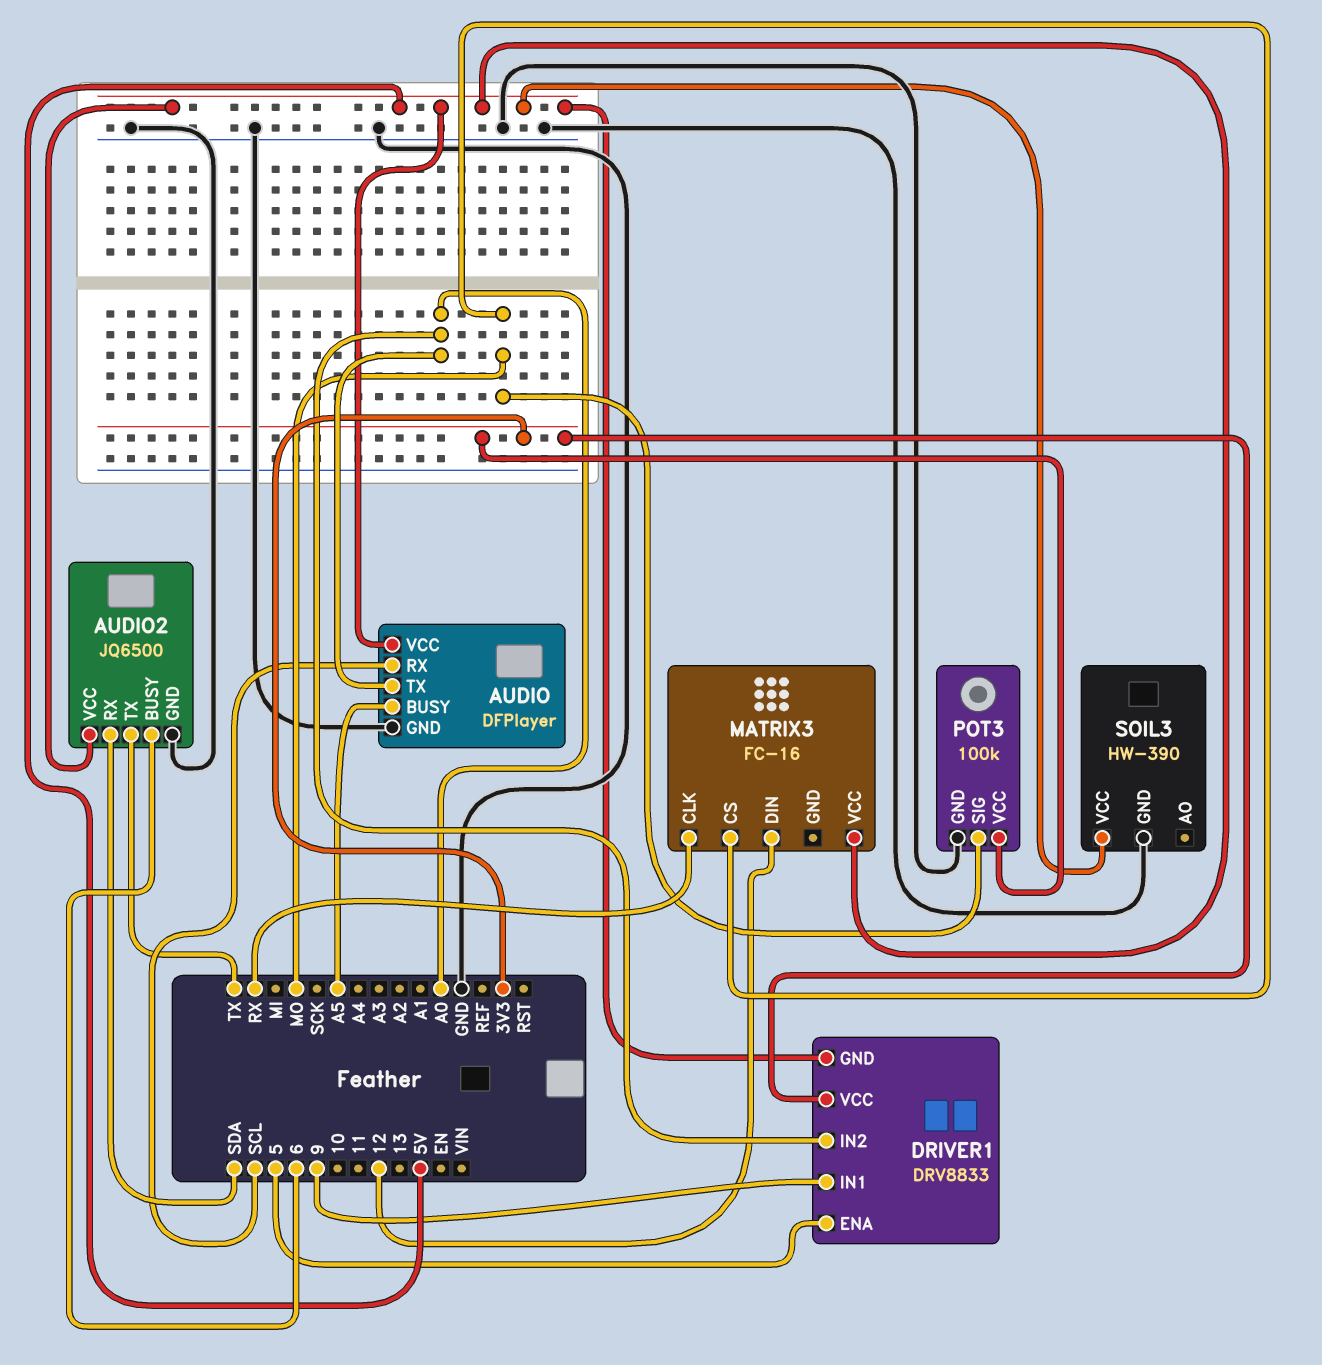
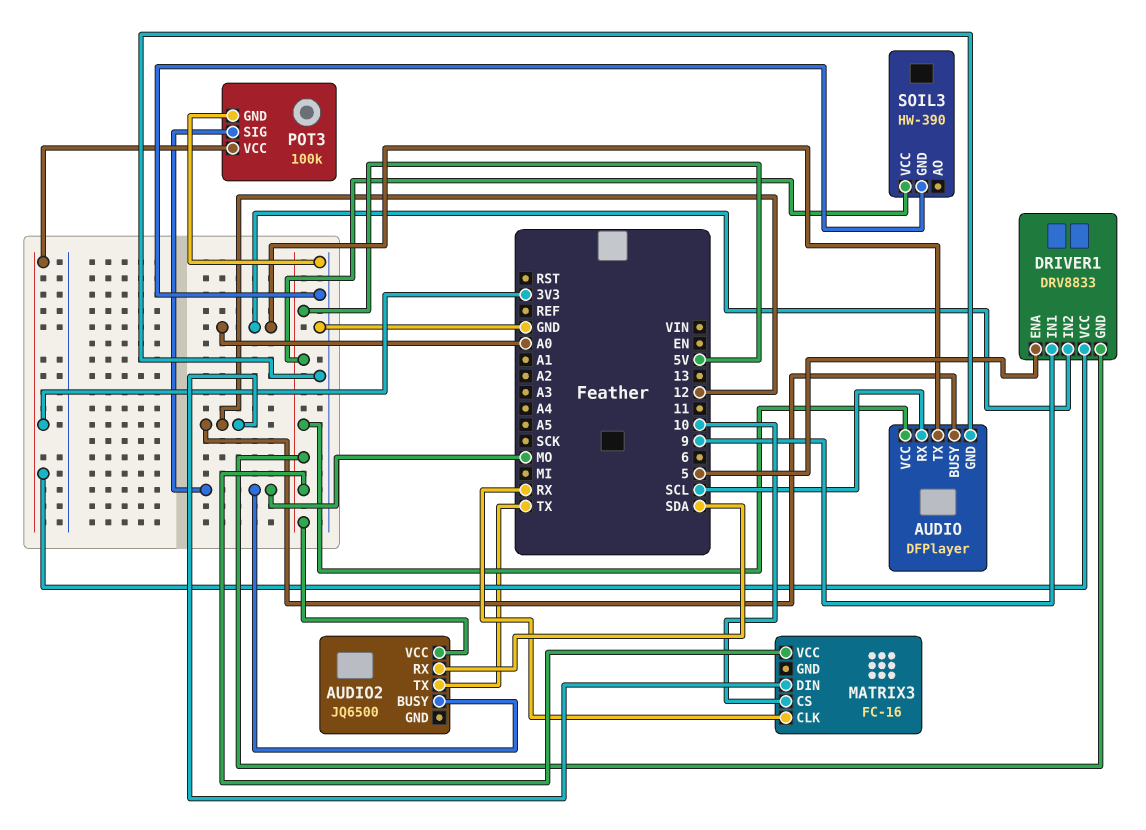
AUDIO pin BUSY: A5 -> 12
AUDIO2 pin BUSY: 6 -> MO
AUDIO2 pin GND: GND -> none
MATRIX3 pin CS: MO -> 10

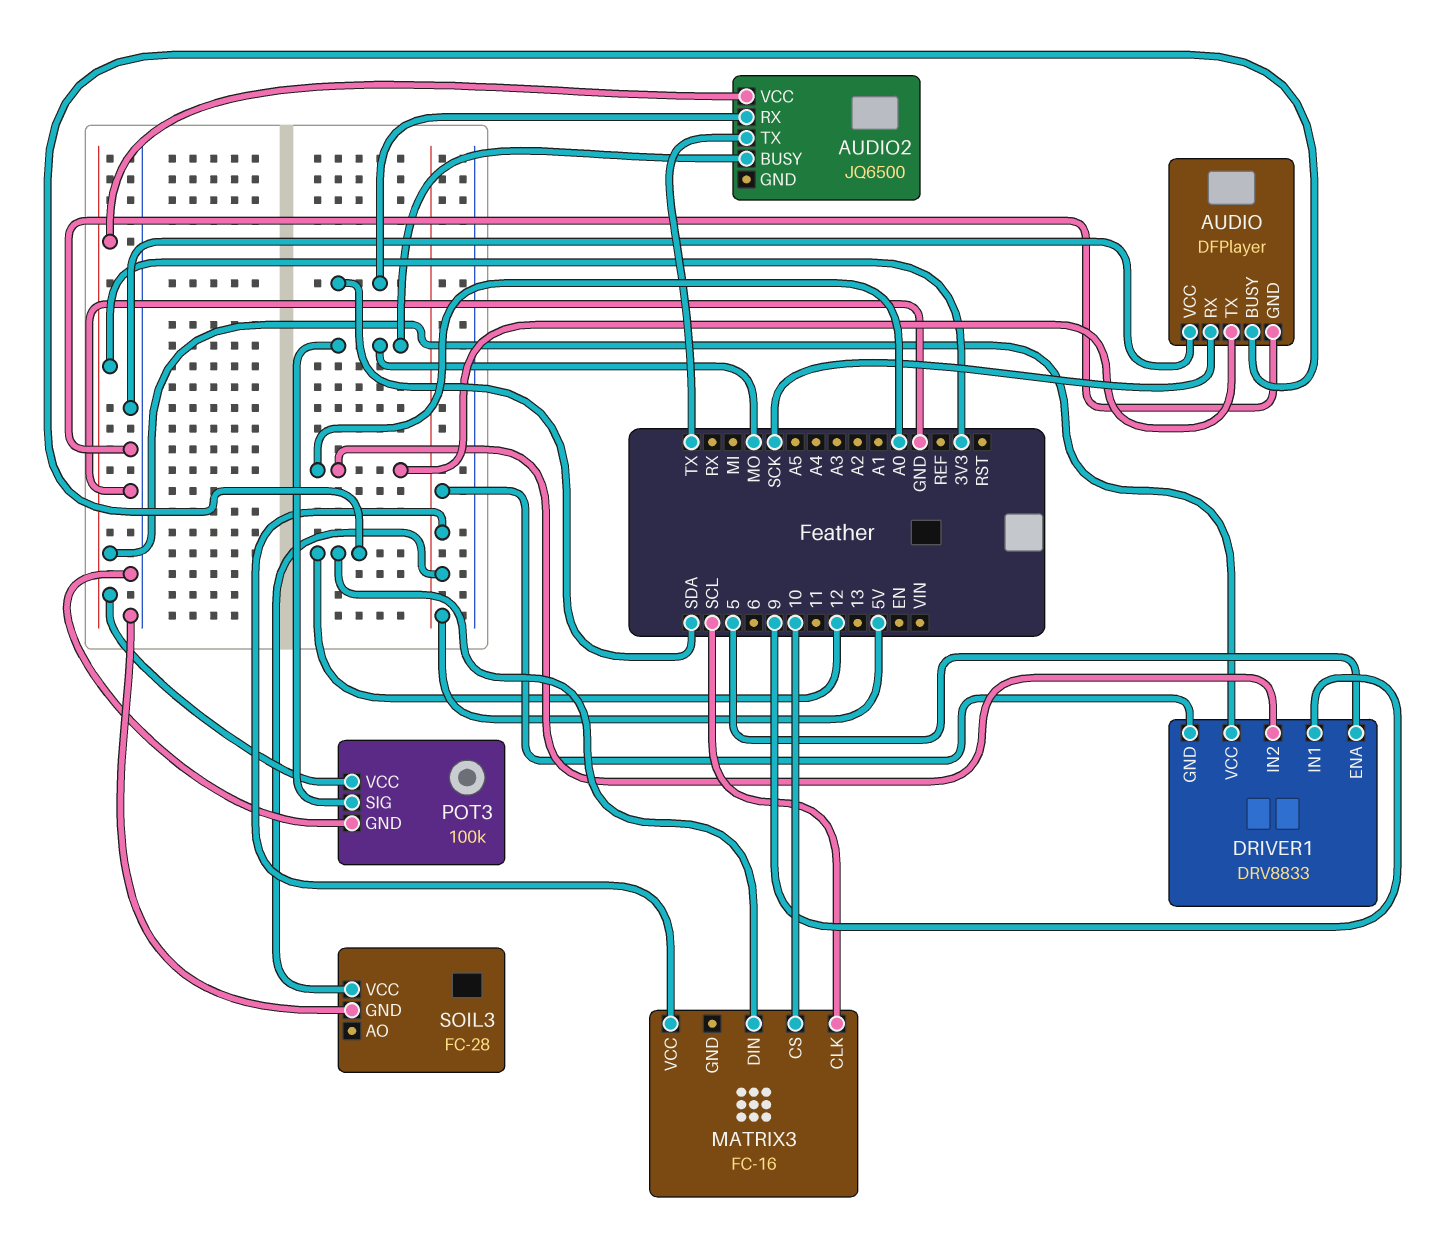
AUDIO pin RX: SCL -> SCK
AUDIO pin VCC: 5V -> GND
AUDIO2 pin VCC: 5V -> 3V3
MATRIX3 pin CLK: RX -> SCL
SOIL3: HW-390 -> FC-28

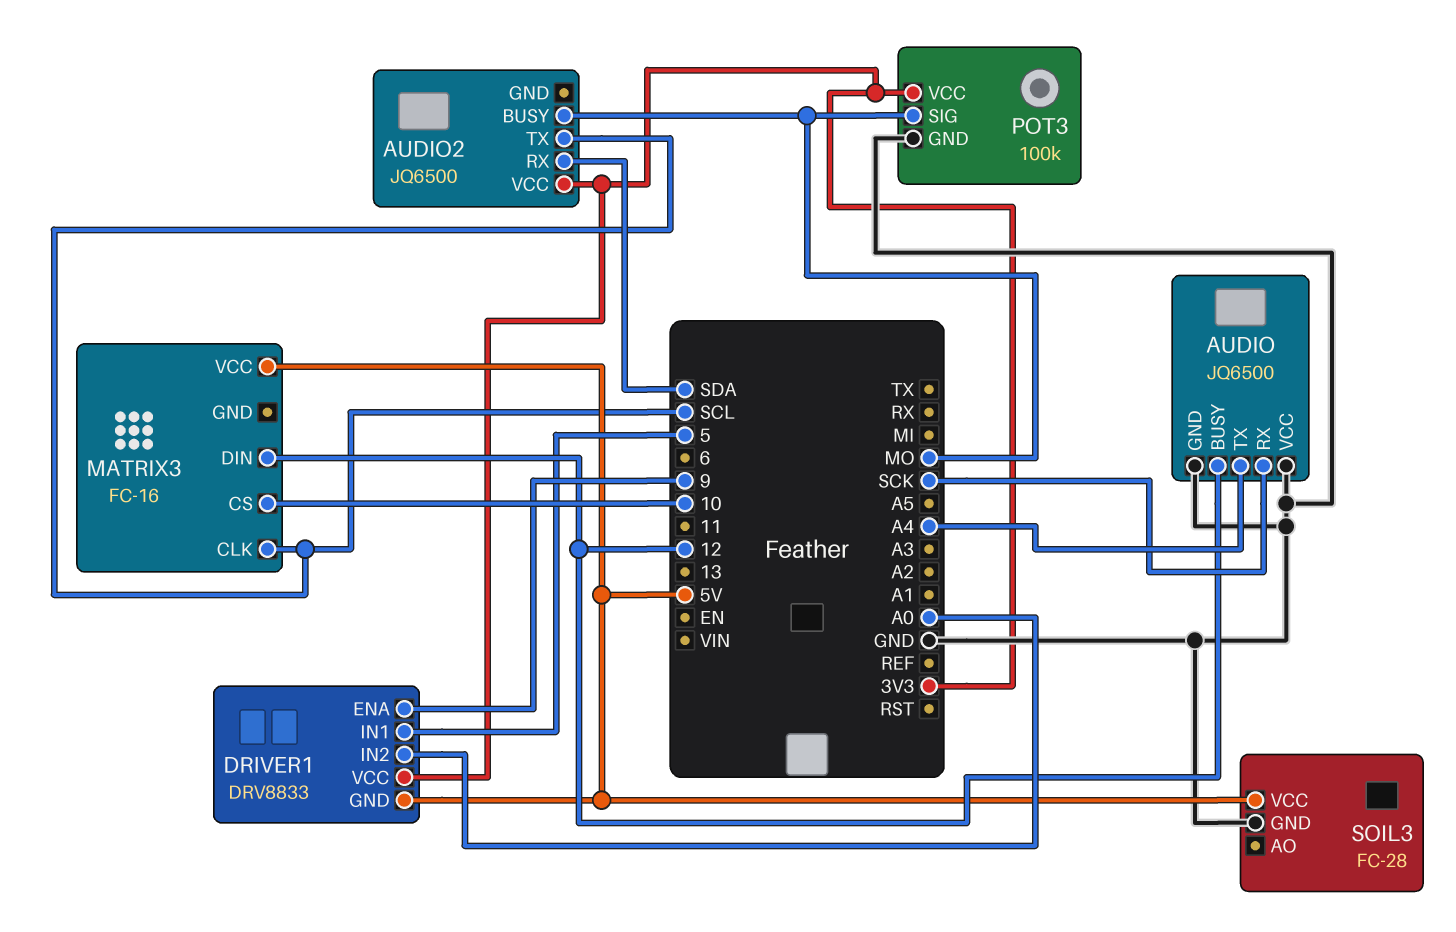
AUDIO: DFPlayer -> JQ6500
AUDIO pin TX: A0 -> A4
AUDIO2 pin TX: TX -> SCL
DRIVER1 pin ENA: 5 -> 9
DRIVER1 pin IN1: 9 -> 5

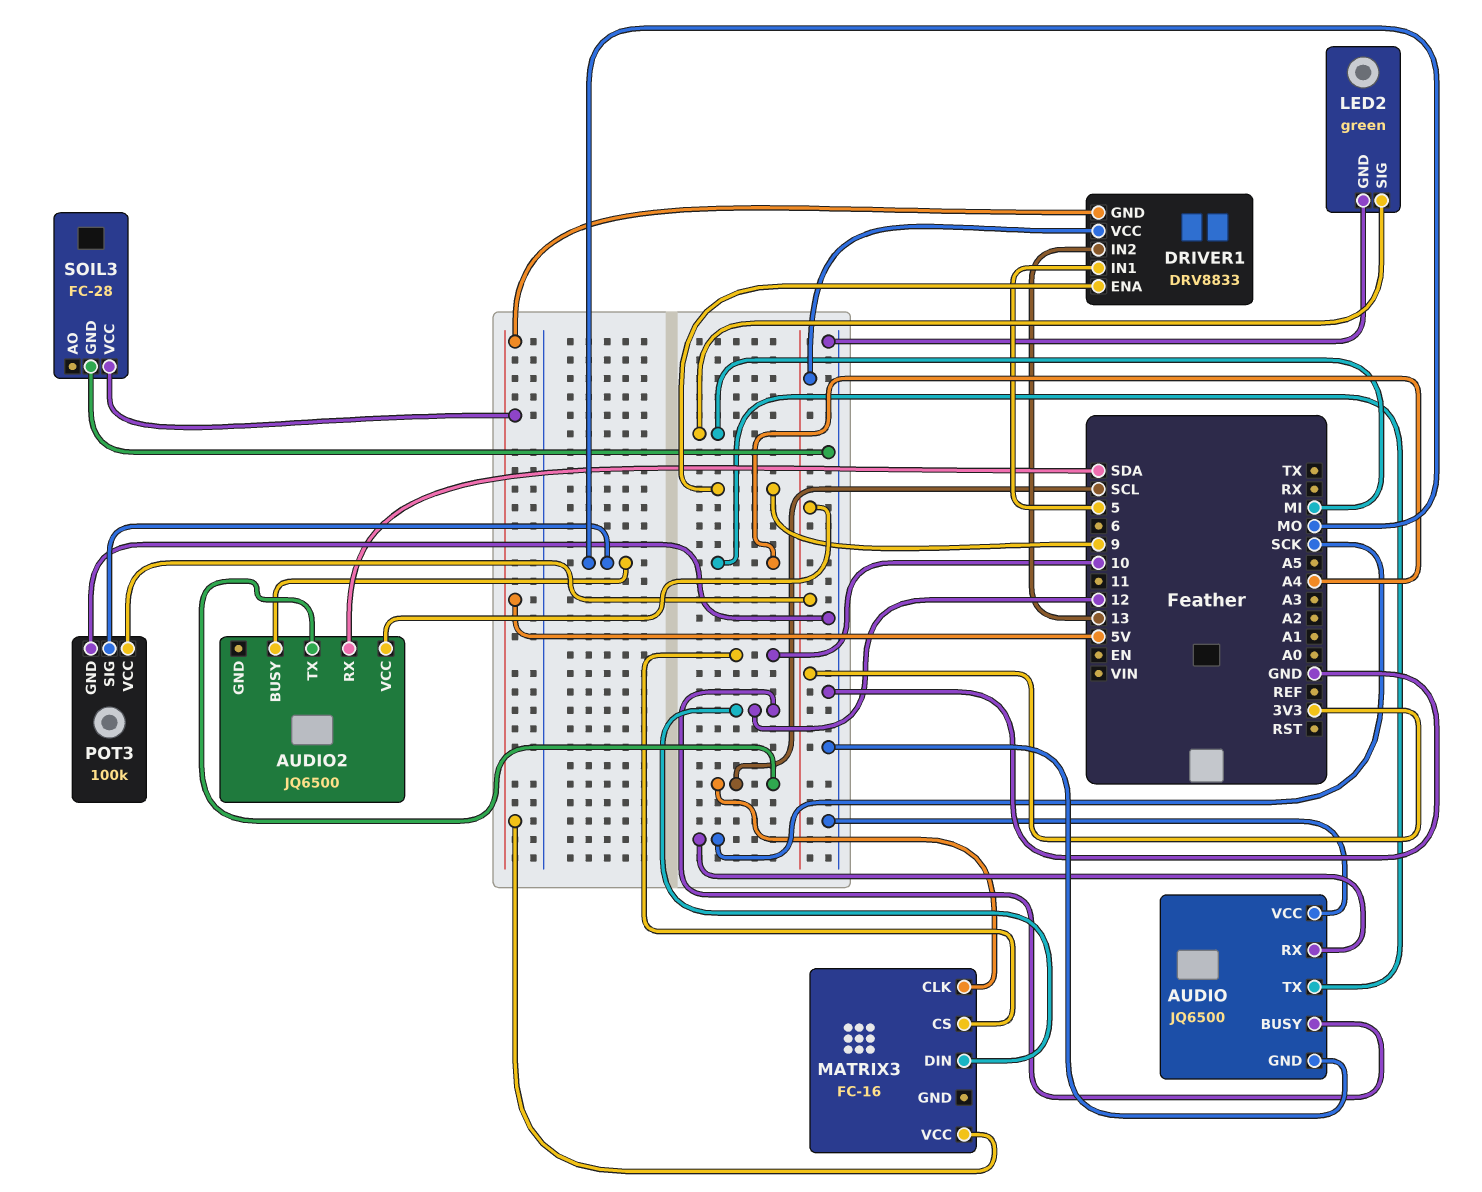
DRIVER1 pin IN2: A0 -> 13
LED2: none -> green
LED2 pin GND: none -> GND
LED2 pin SIG: none -> MI

